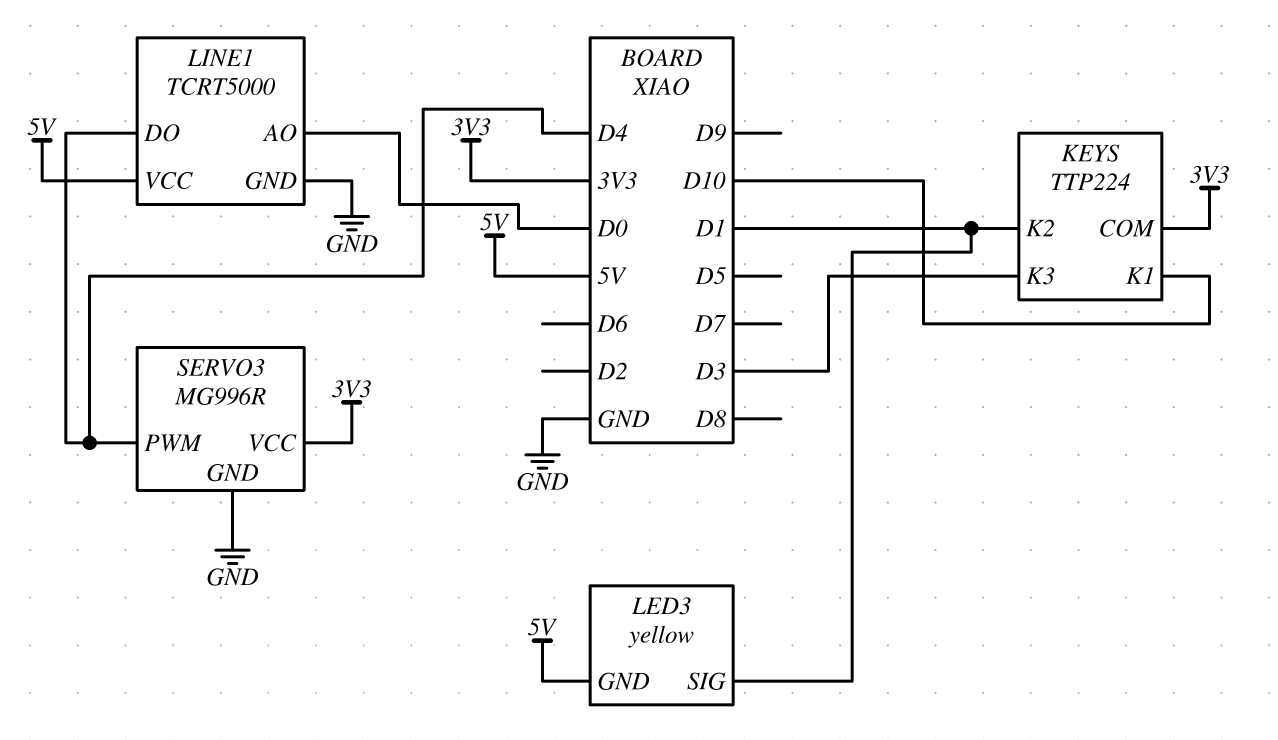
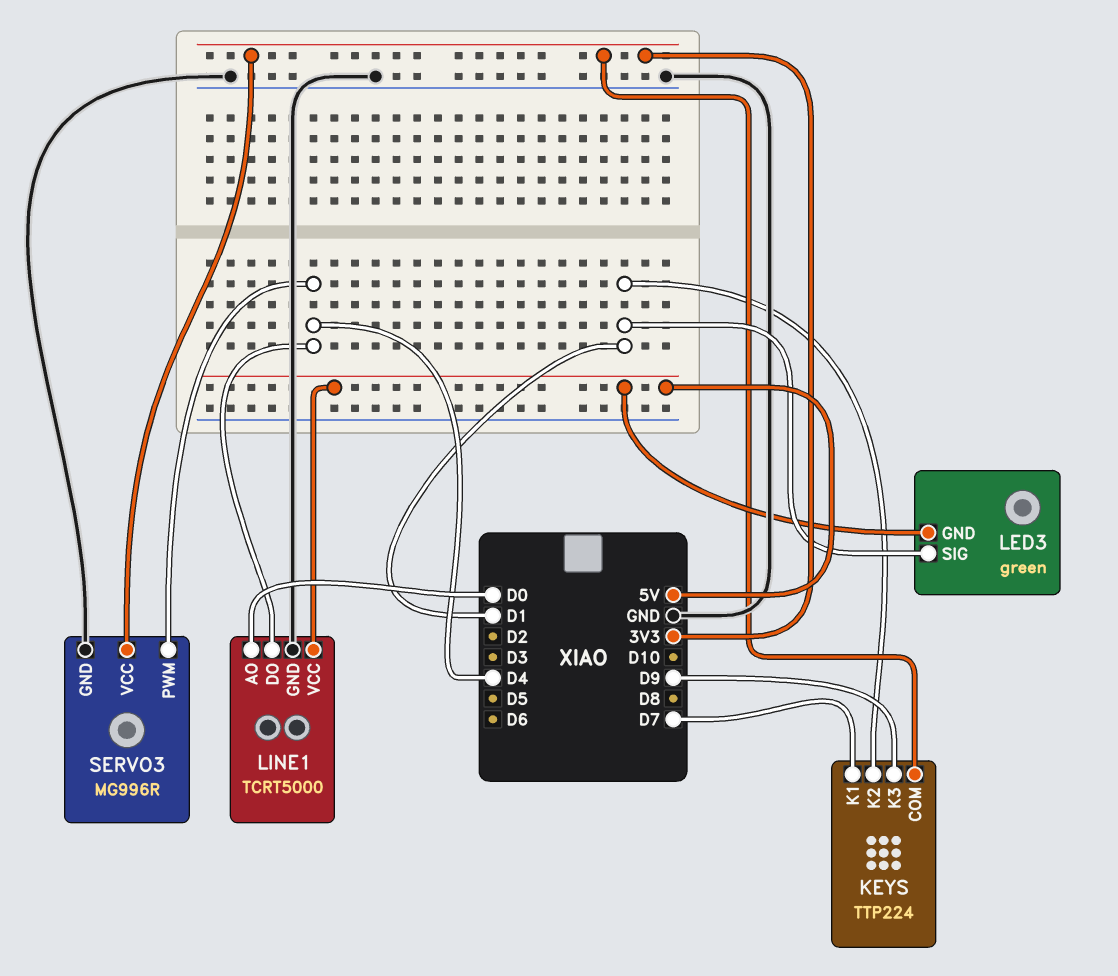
KEYS pin K1: D10 -> D7
KEYS pin K3: D3 -> D9
LED3: yellow -> green

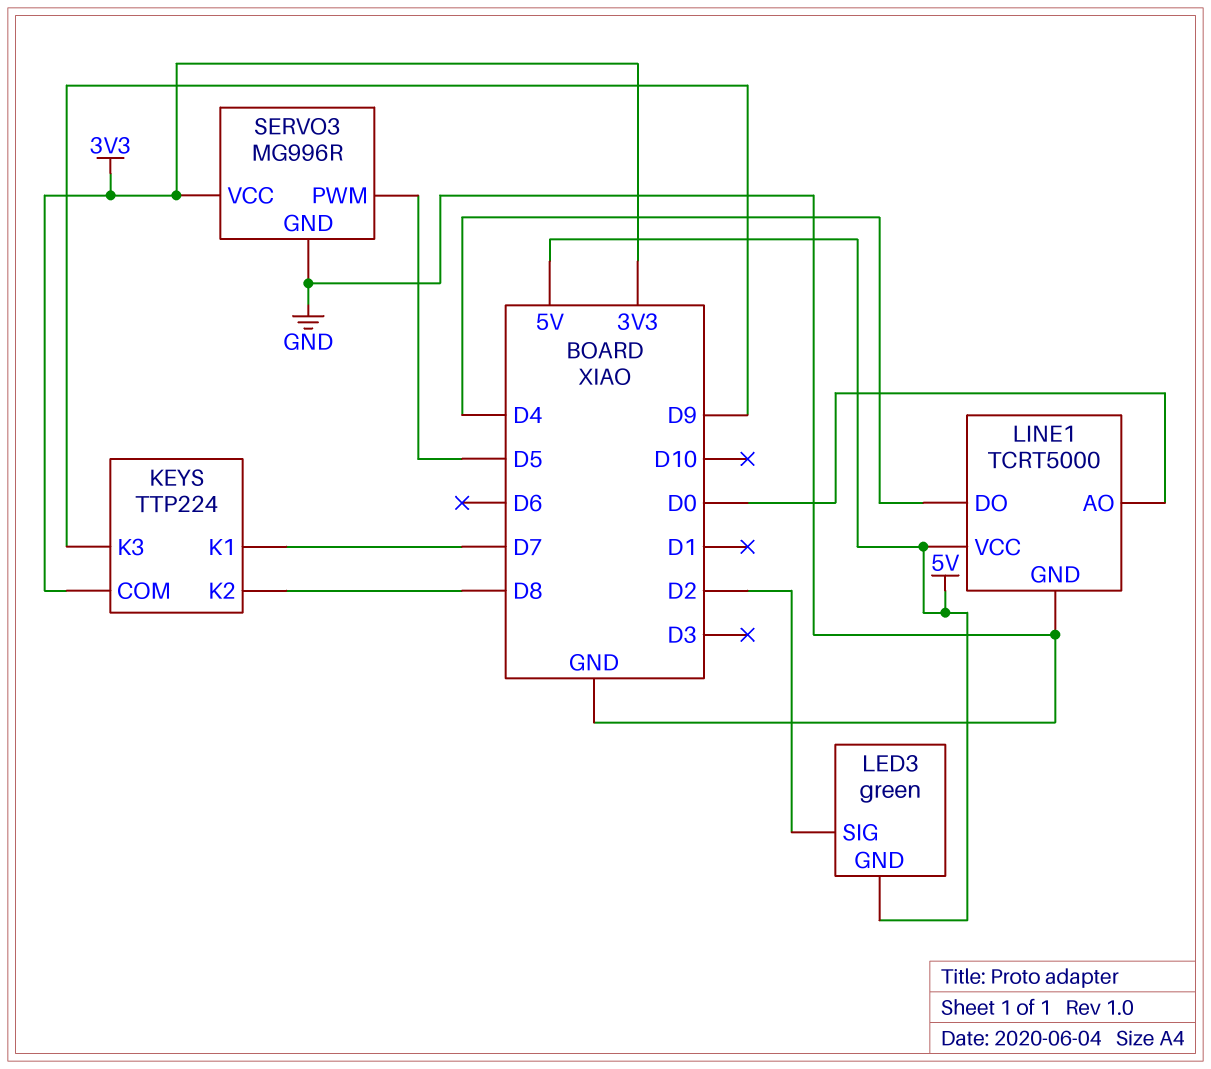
KEYS pin K2: D1 -> D8
LED3 pin SIG: D1 -> D2
SERVO3 pin PWM: D4 -> D5

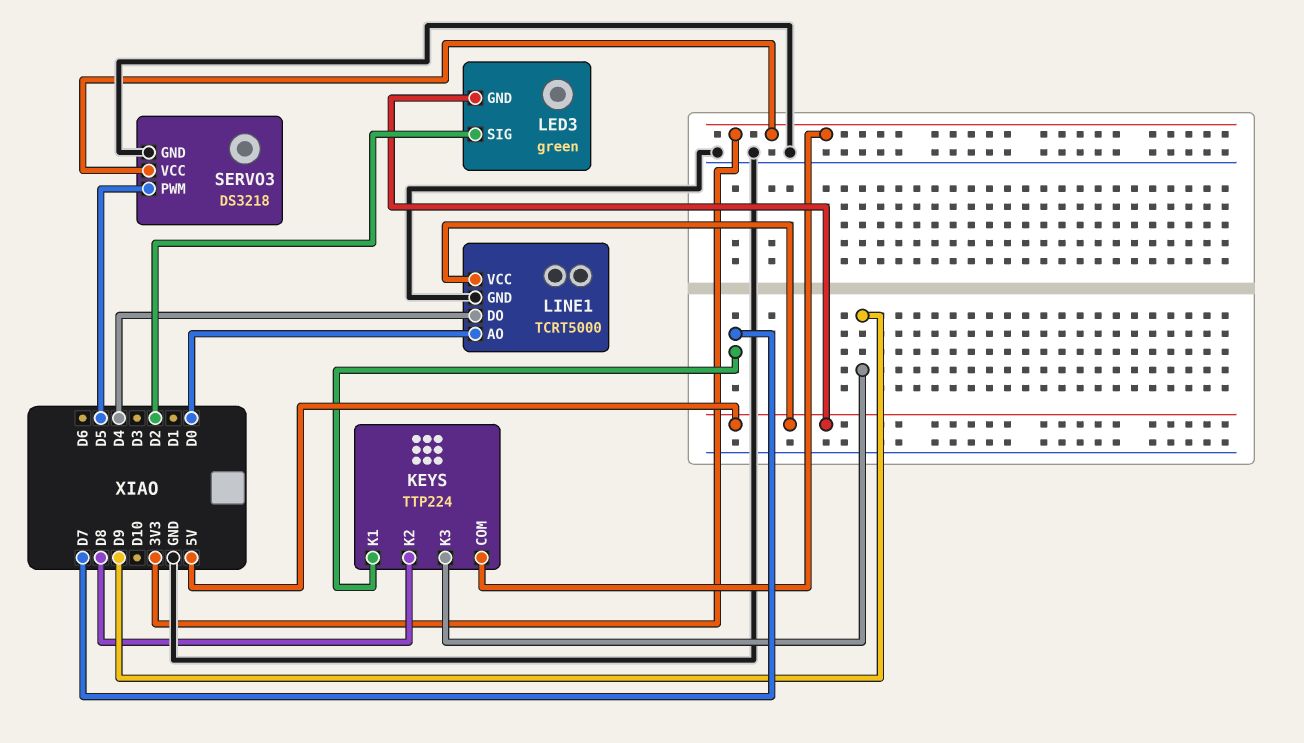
SERVO3: MG996R -> DS3218

